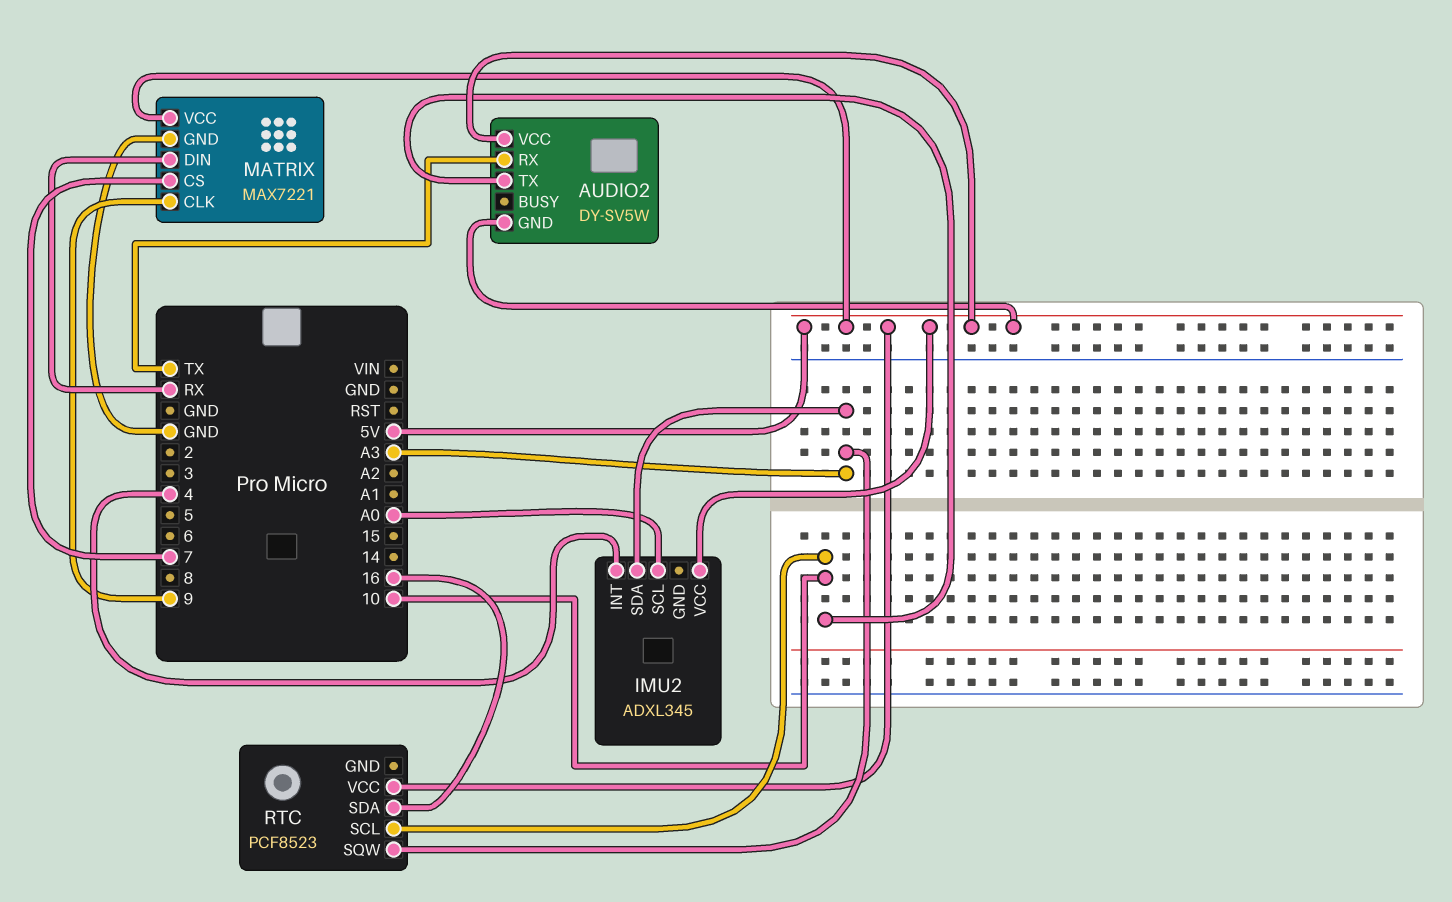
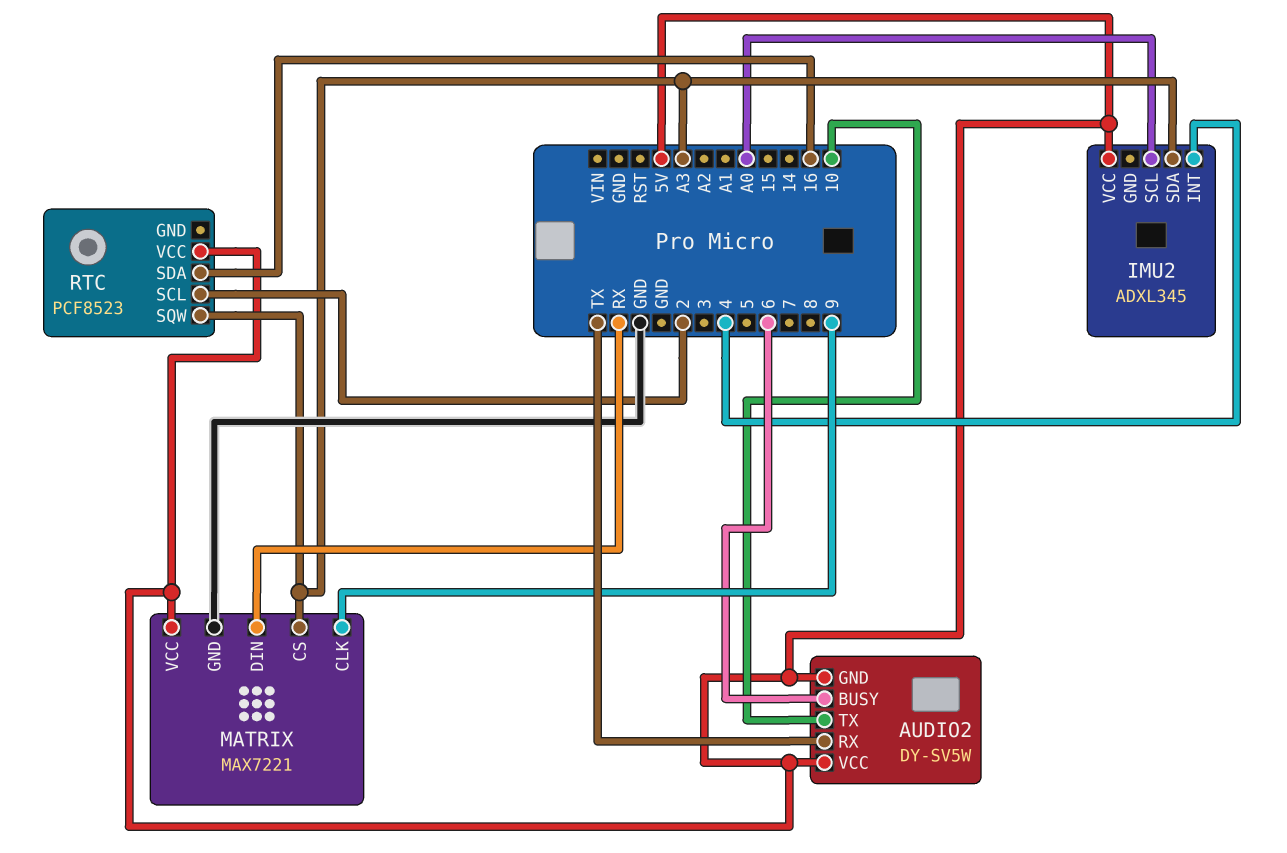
AUDIO2 pin BUSY: none -> 6
MATRIX pin CS: 7 -> A3
RTC pin SCL: 10 -> 2

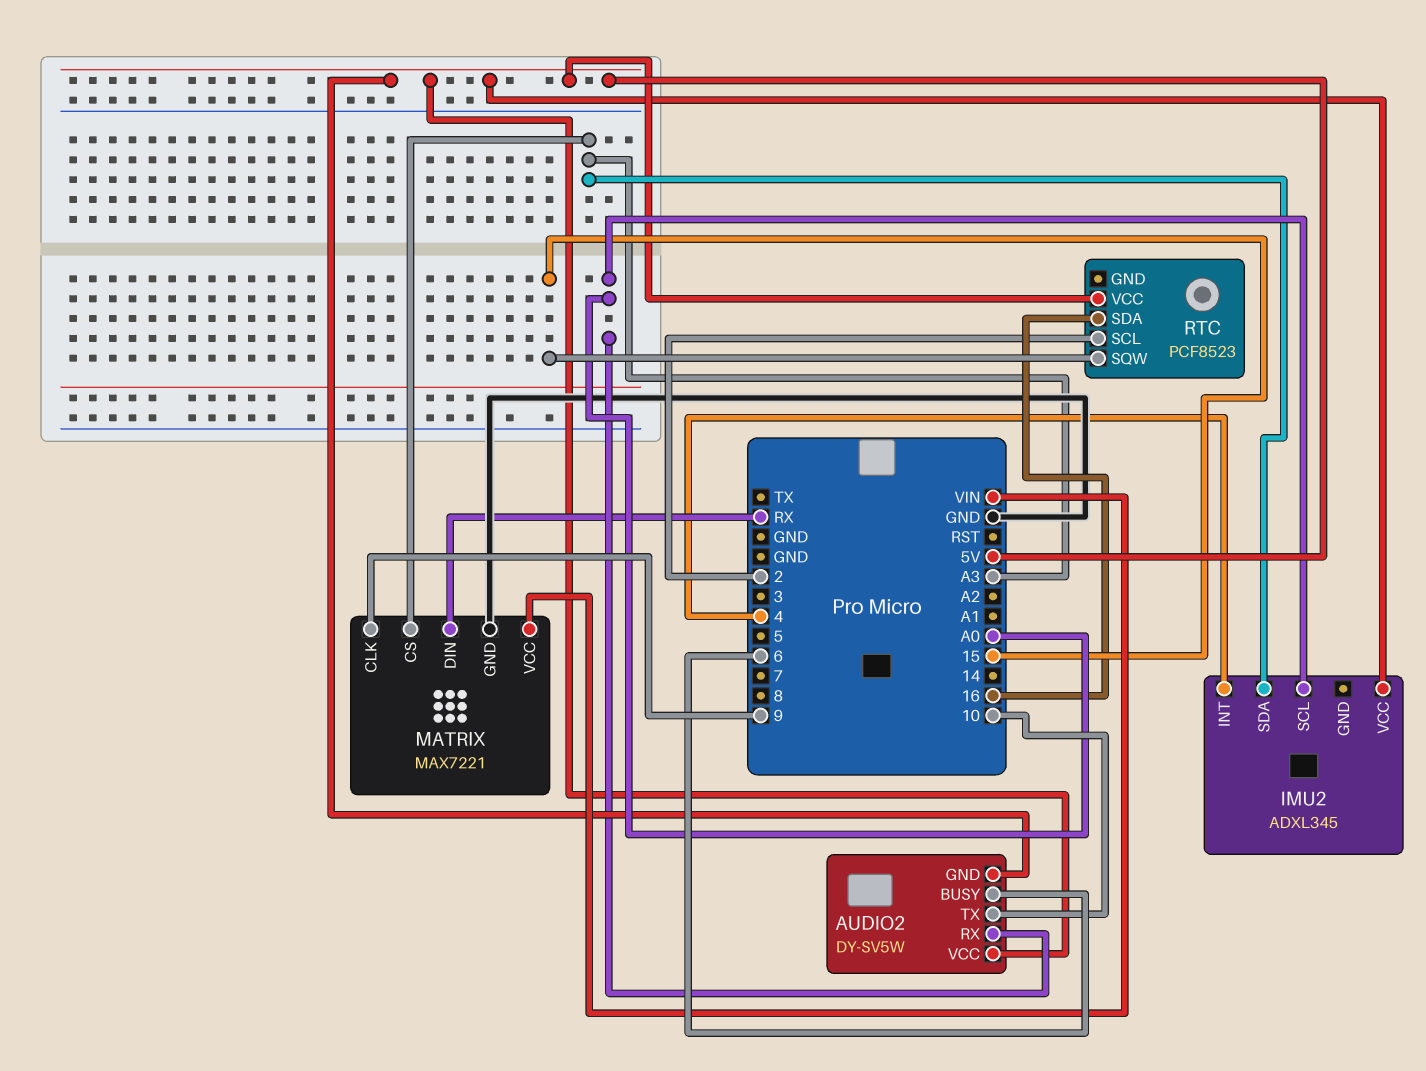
AUDIO2 pin RX: TX -> A0
MATRIX pin VCC: 5V -> VIN
RTC pin SQW: A3 -> 15

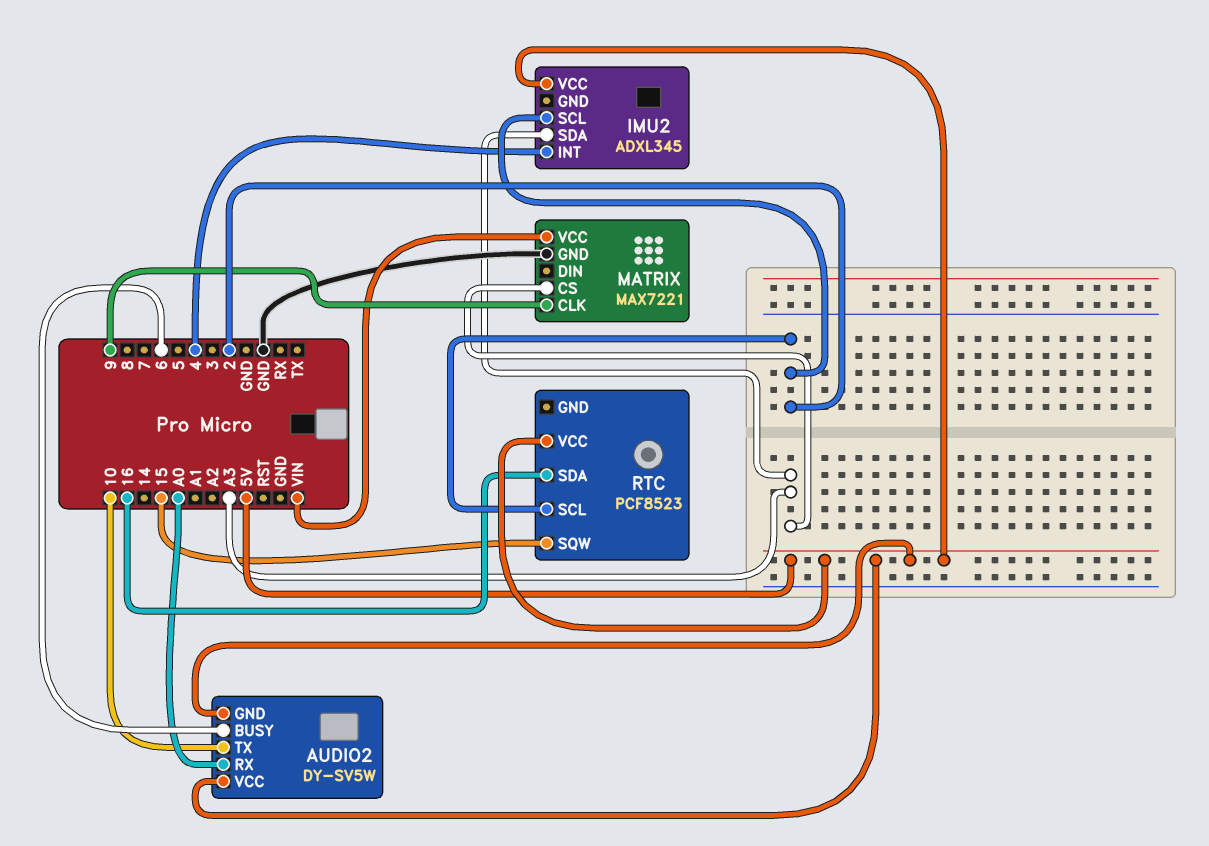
IMU2 pin SCL: A0 -> 2
MATRIX pin DIN: RX -> none

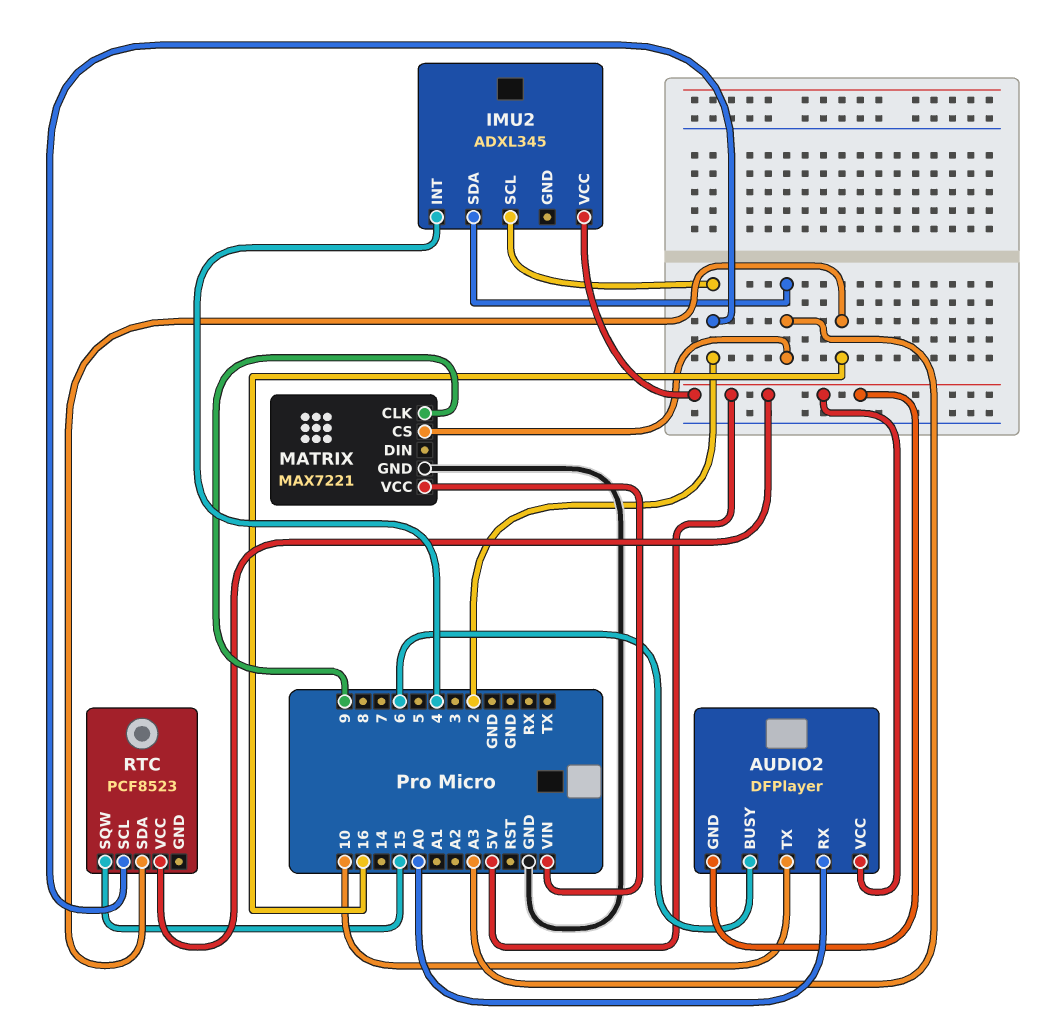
AUDIO2: DY-SV5W -> DFPlayer

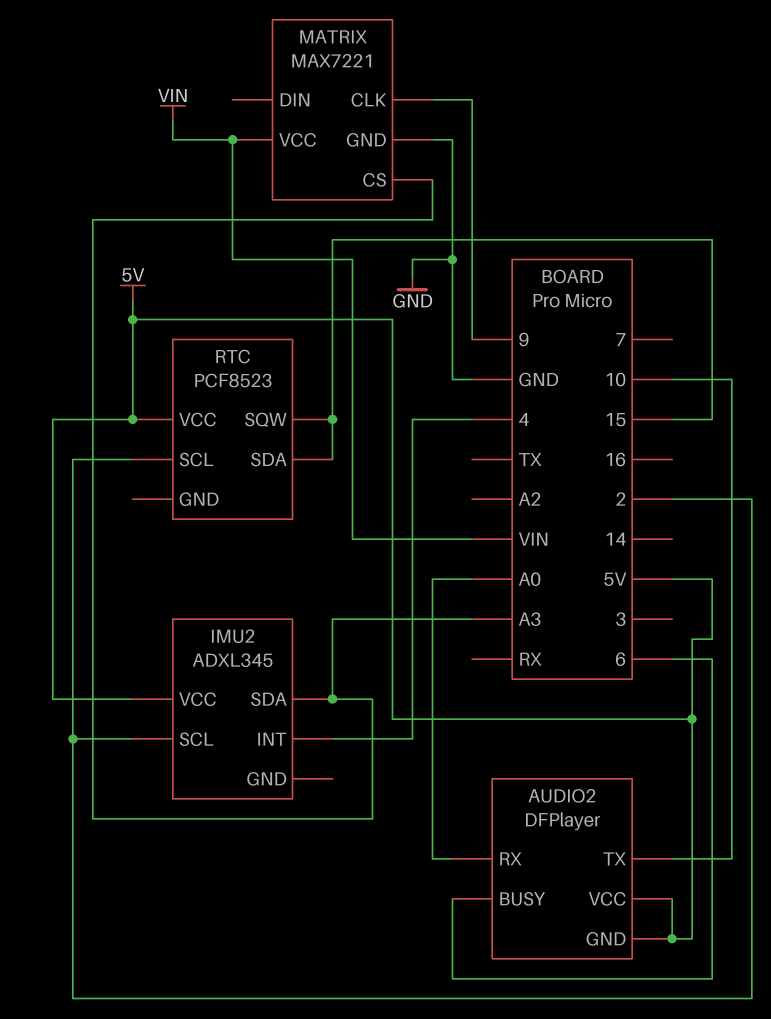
RTC pin SDA: 16 -> 15

